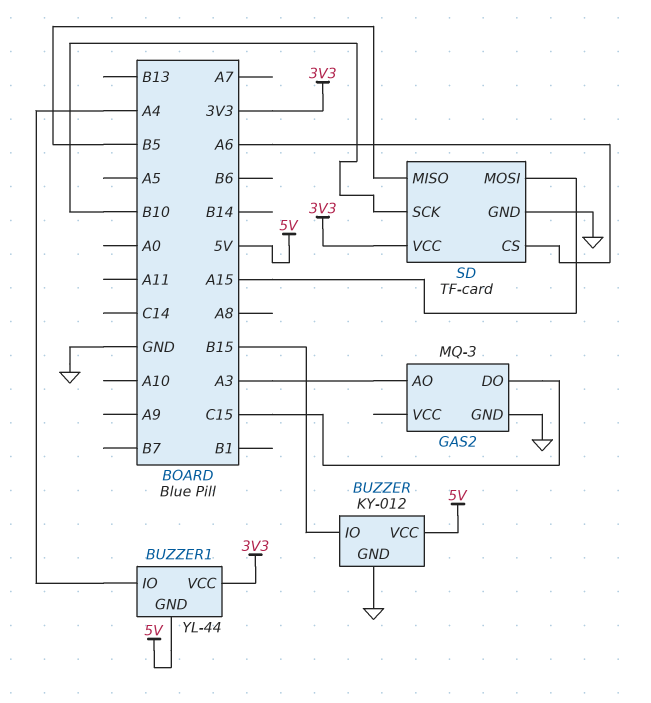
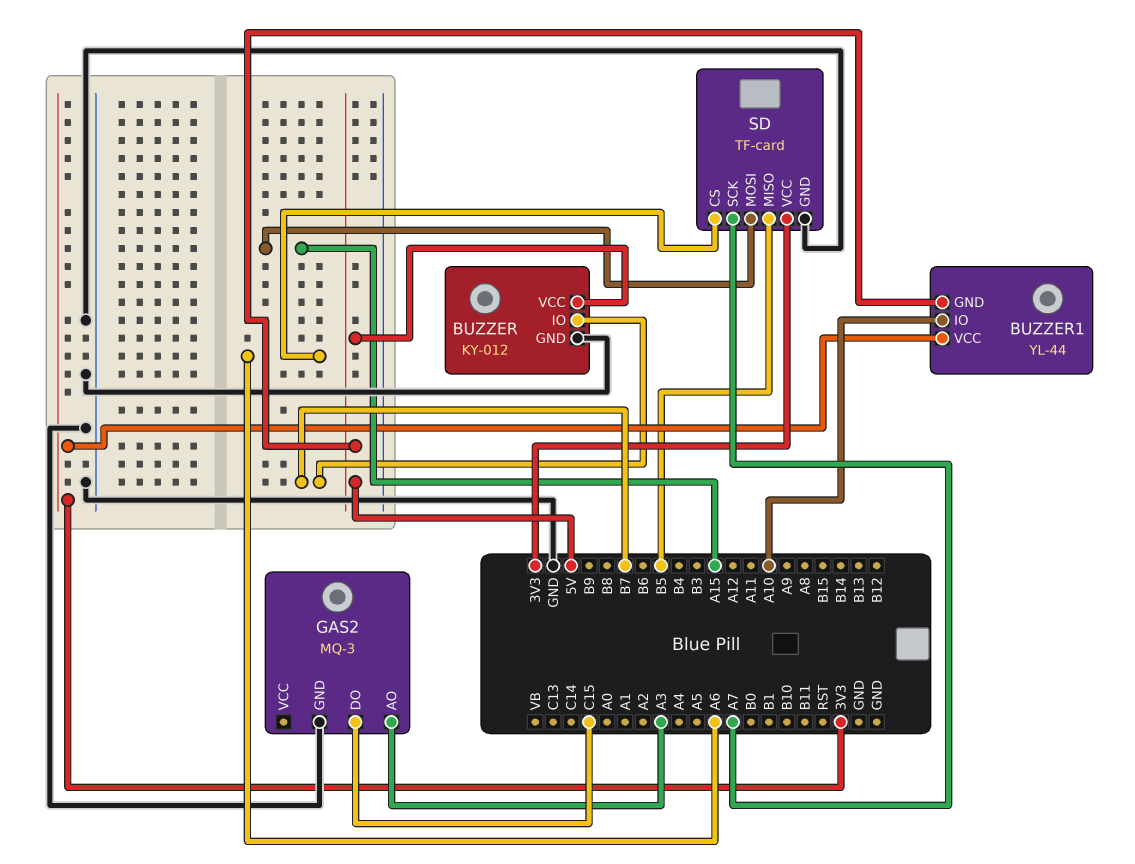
BUZZER pin IO: B15 -> B7
BUZZER1 pin IO: A4 -> A10
SD pin SCK: B10 -> A7

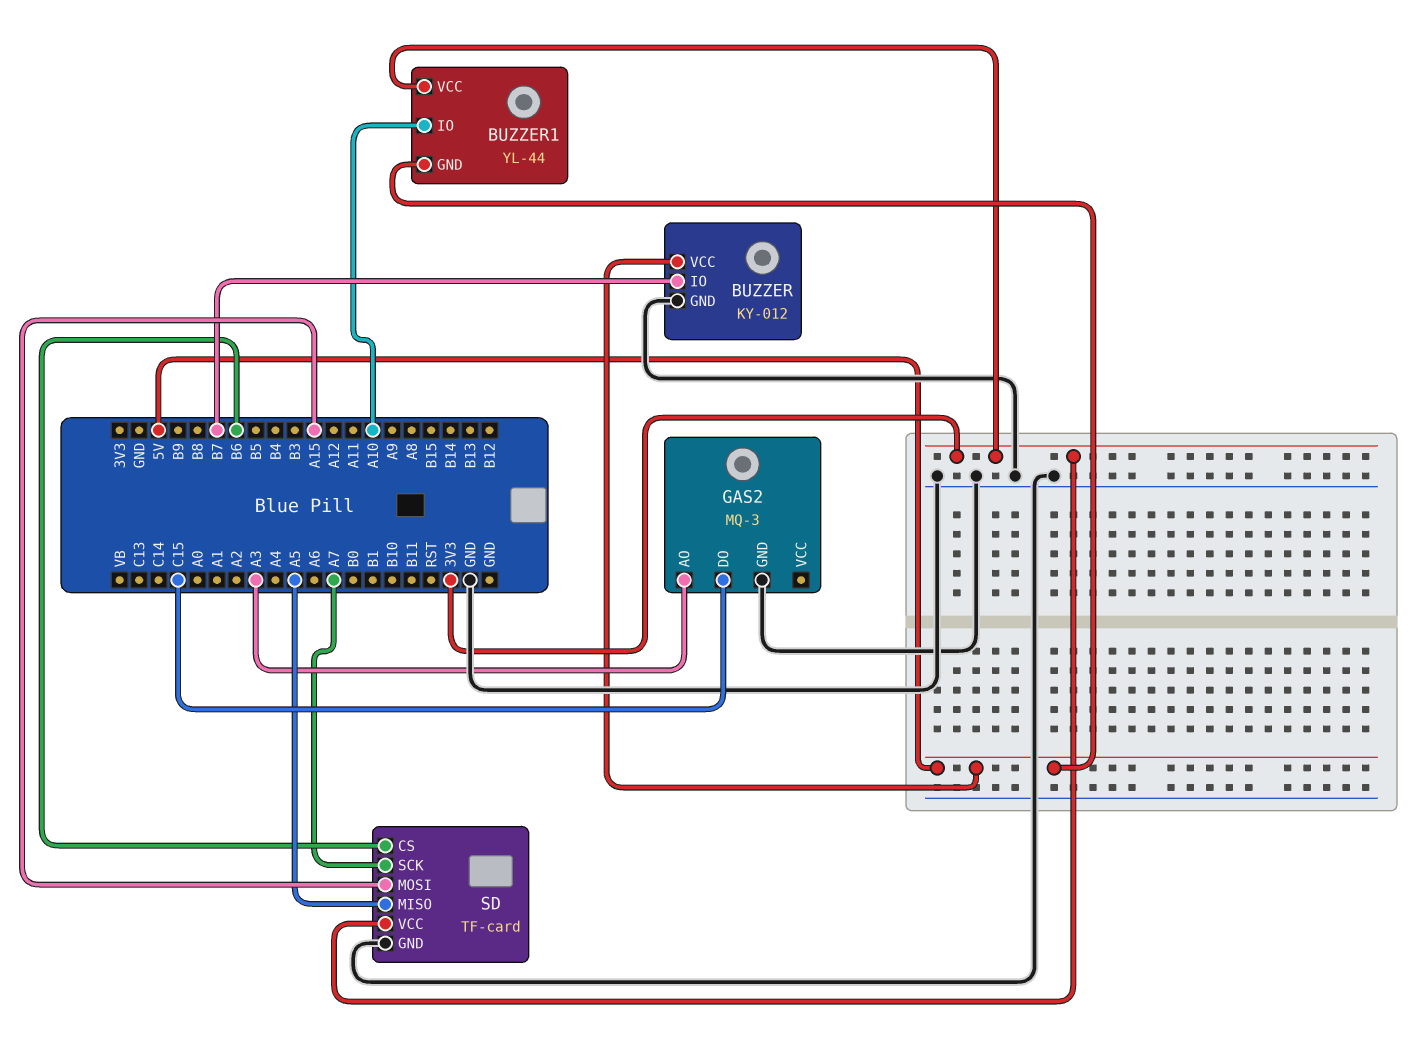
SD pin CS: A6 -> B6
SD pin MISO: B5 -> A5

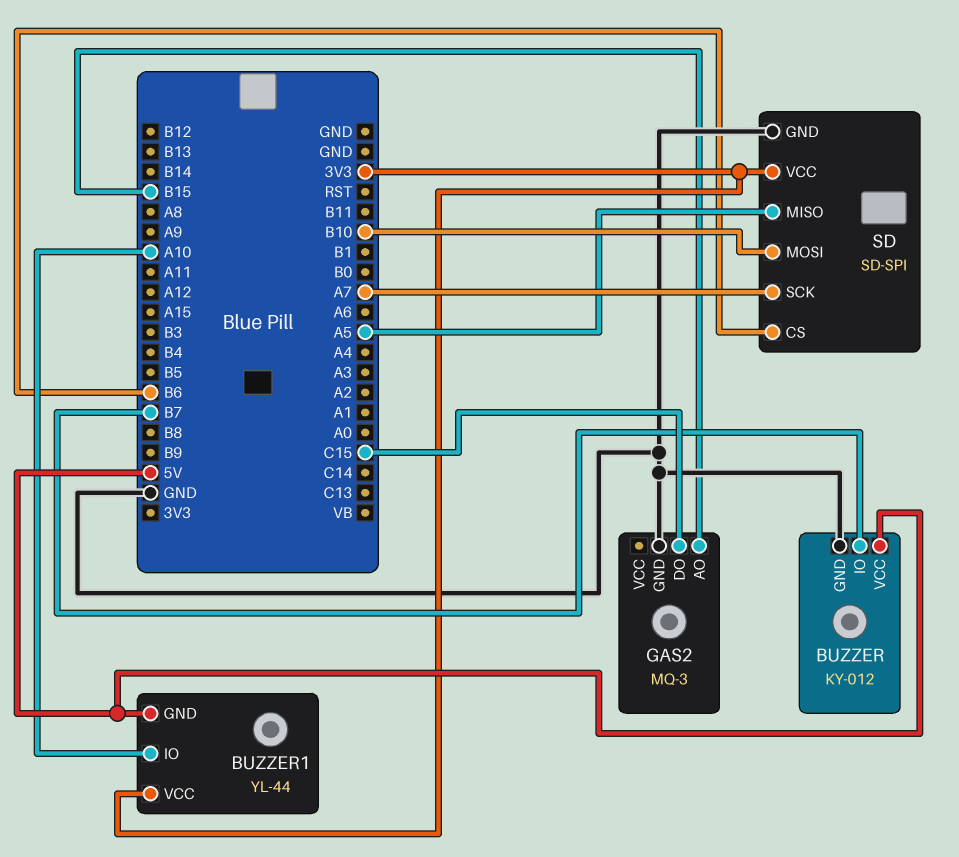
GAS2 pin AO: A3 -> B15
SD: TF-card -> SD-SPI
SD pin MOSI: A15 -> B10

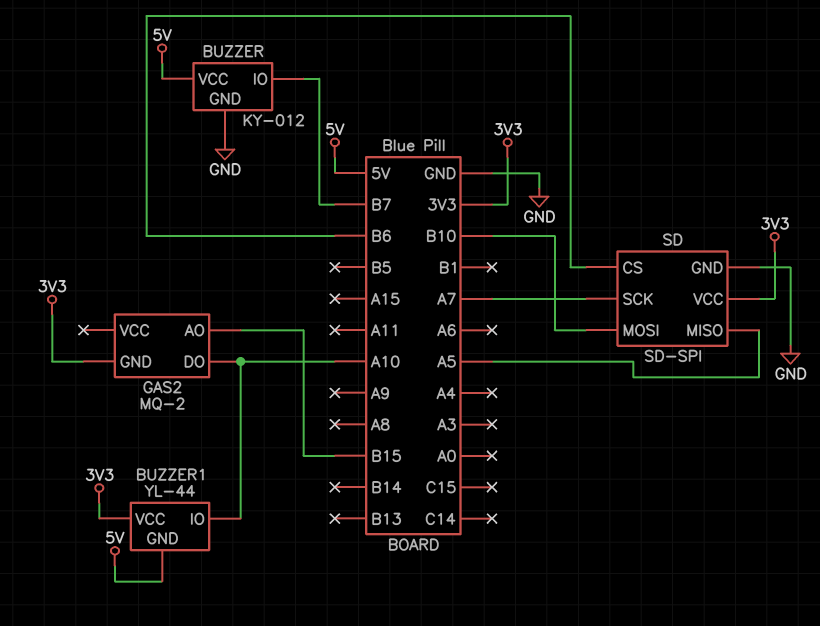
GAS2: MQ-3 -> MQ-2
GAS2 pin DO: C15 -> A10
GAS2 pin GND: GND -> 3V3

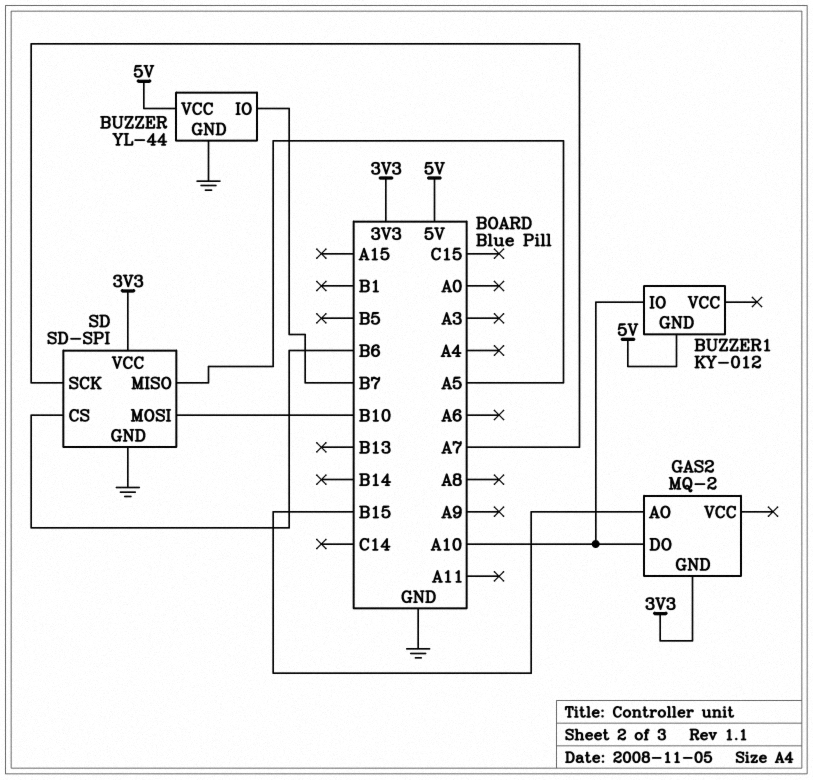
BUZZER: KY-012 -> YL-44
BUZZER1: YL-44 -> KY-012
BUZZER1 pin VCC: 3V3 -> none

